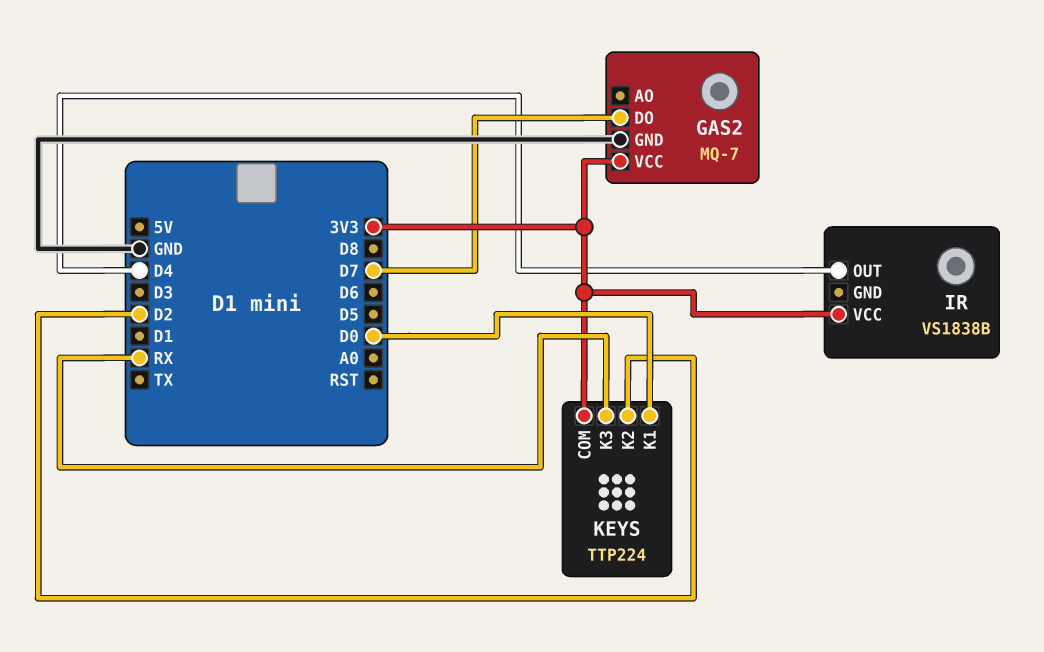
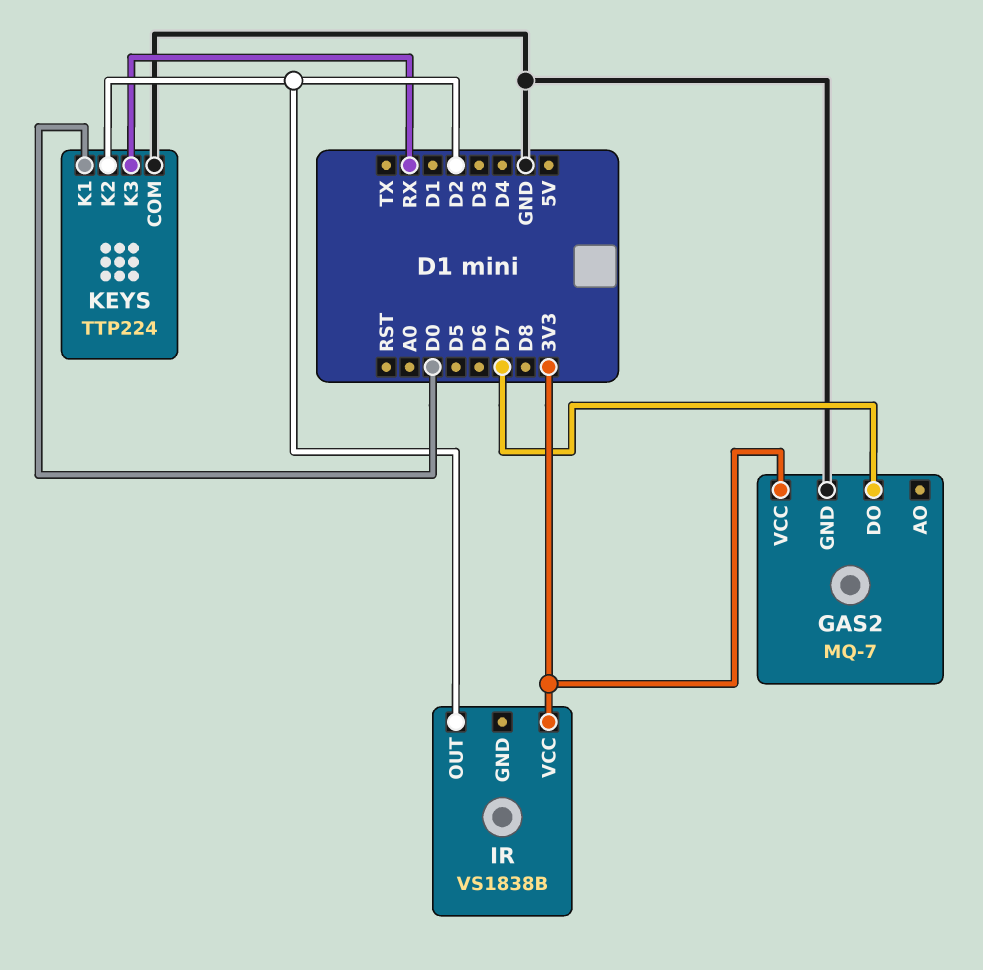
IR pin OUT: D4 -> D2
KEYS pin COM: 3V3 -> GND

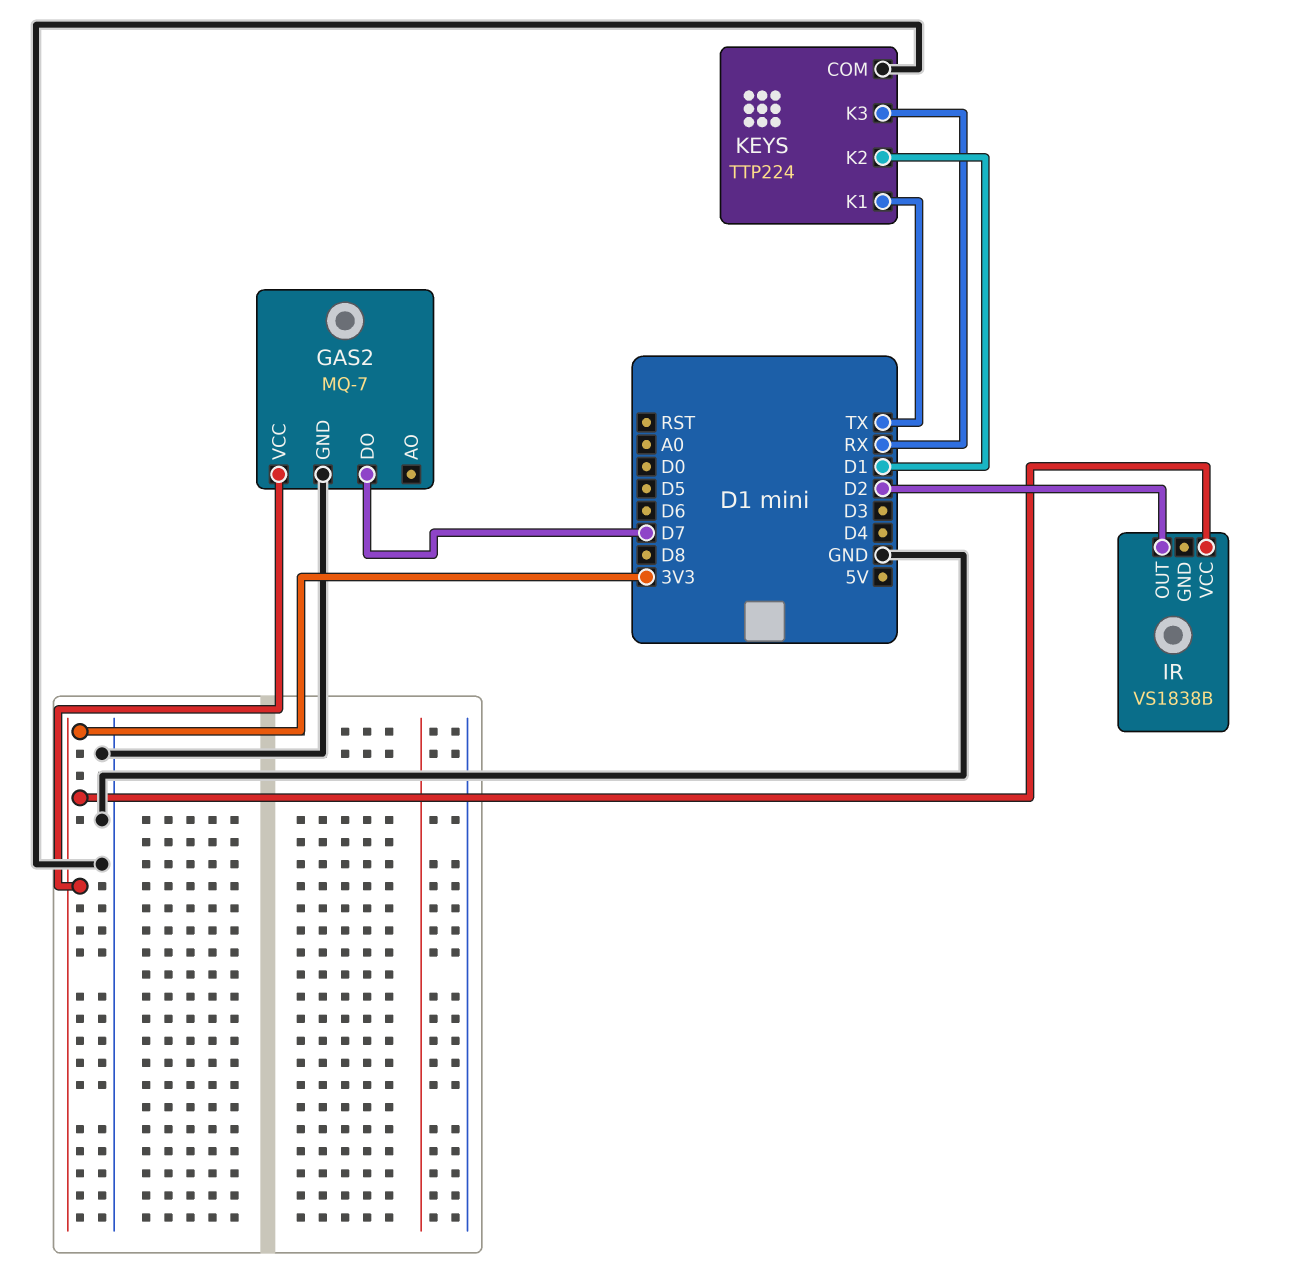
KEYS pin K1: D0 -> TX
KEYS pin K2: D2 -> D1

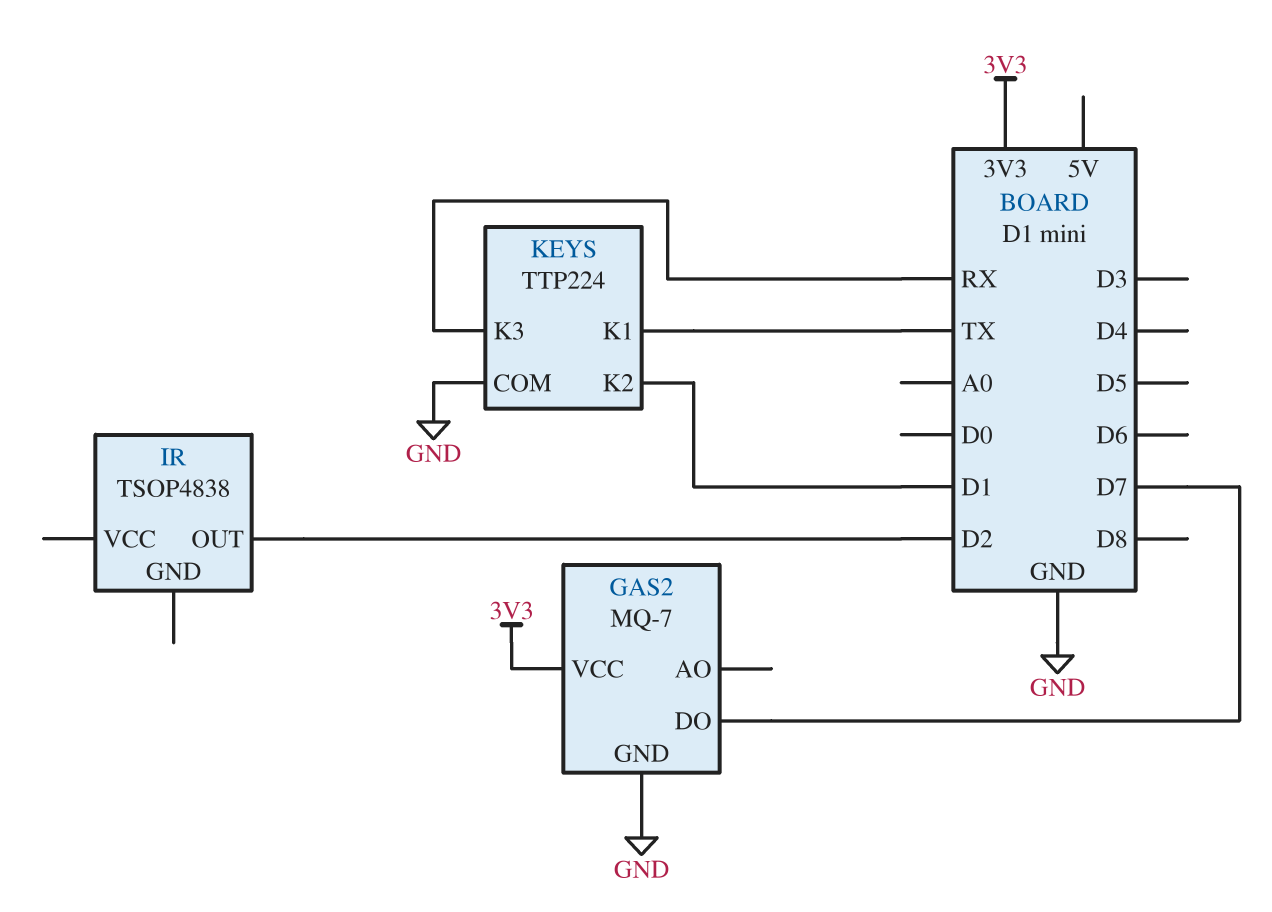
IR: VS1838B -> TSOP4838
IR pin VCC: 3V3 -> none

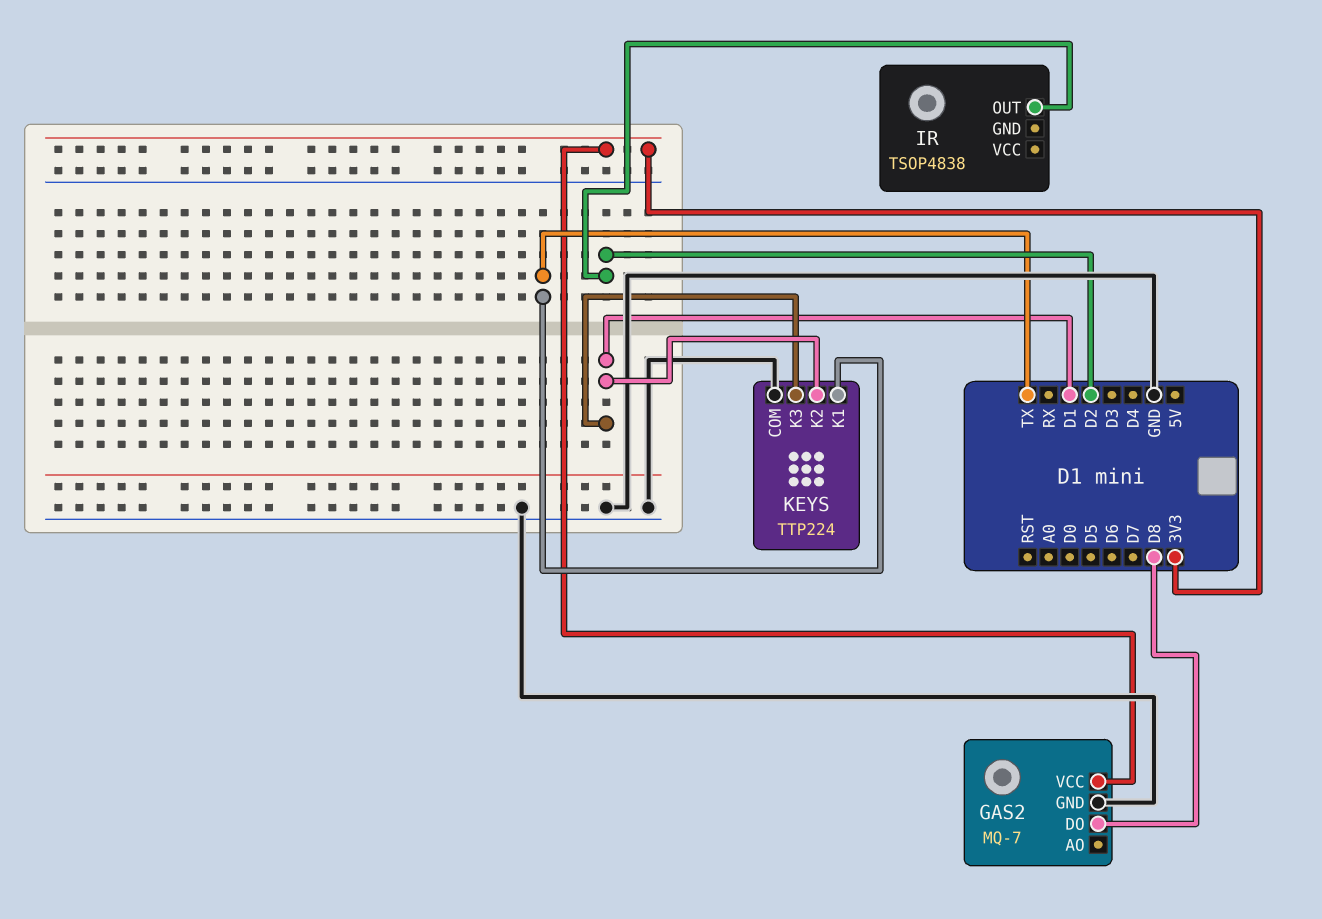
GAS2 pin DO: D7 -> D8
KEYS pin K3: RX -> D1

